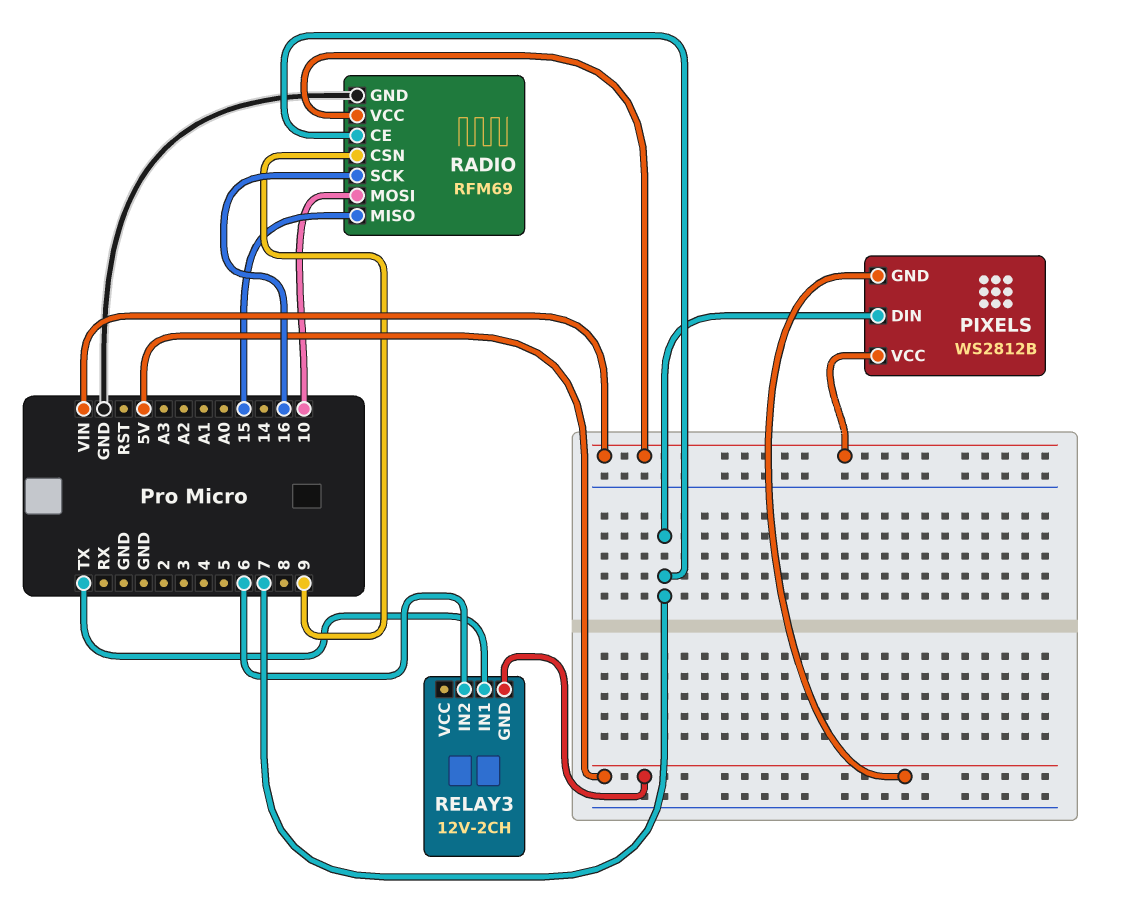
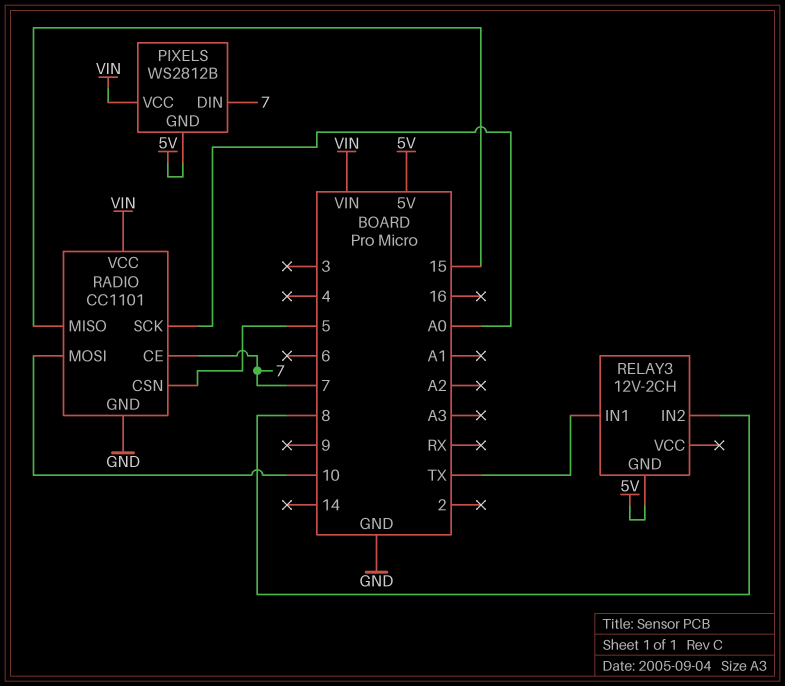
RADIO: RFM69 -> CC1101
RADIO pin CSN: 9 -> 5
RADIO pin SCK: 16 -> A0
RELAY3 pin IN2: 6 -> 8

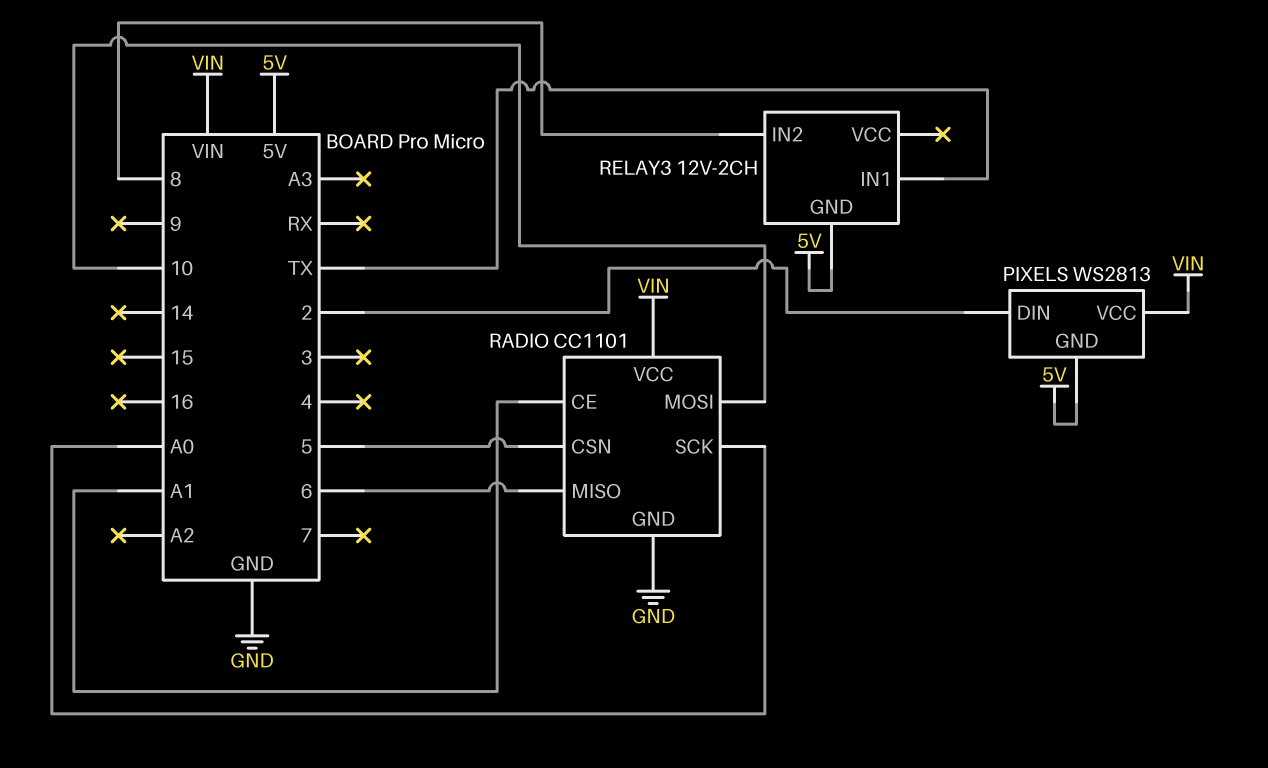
PIXELS: WS2812B -> WS2813
PIXELS pin DIN: 7 -> 2
RADIO pin CE: 7 -> A1
RADIO pin MISO: 15 -> 6

